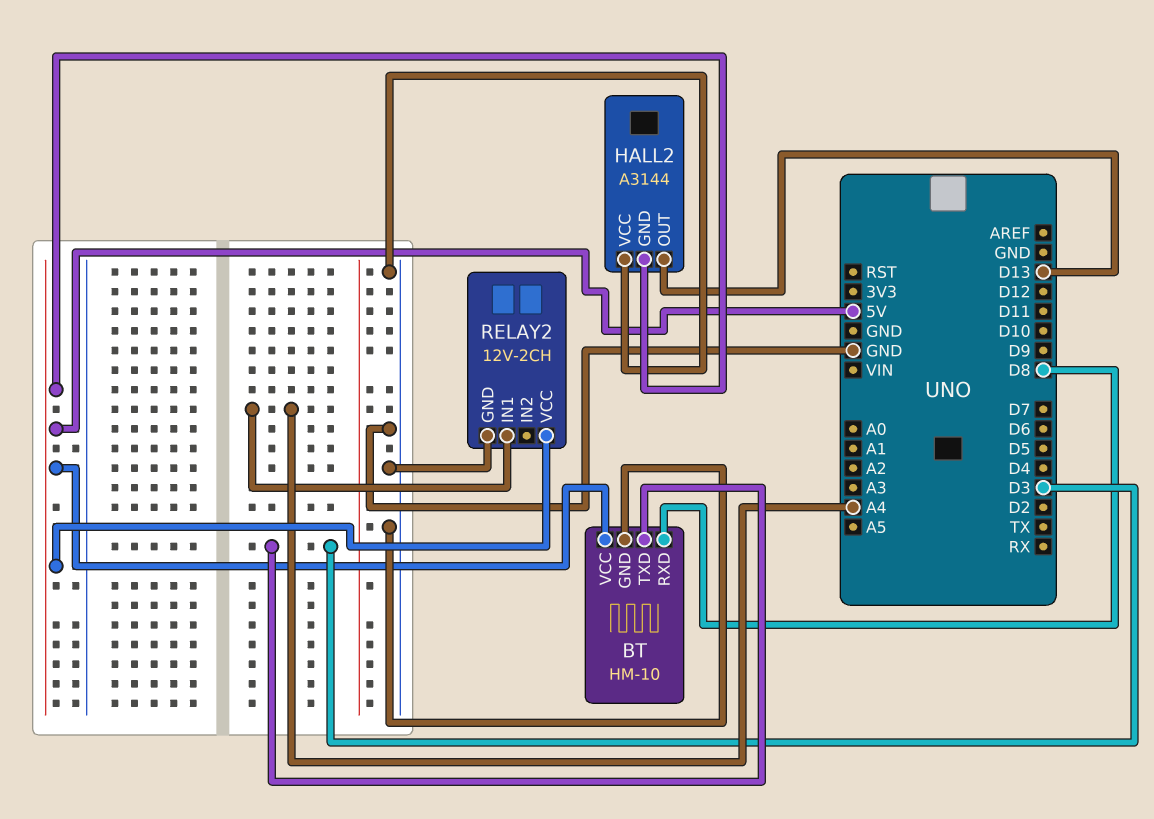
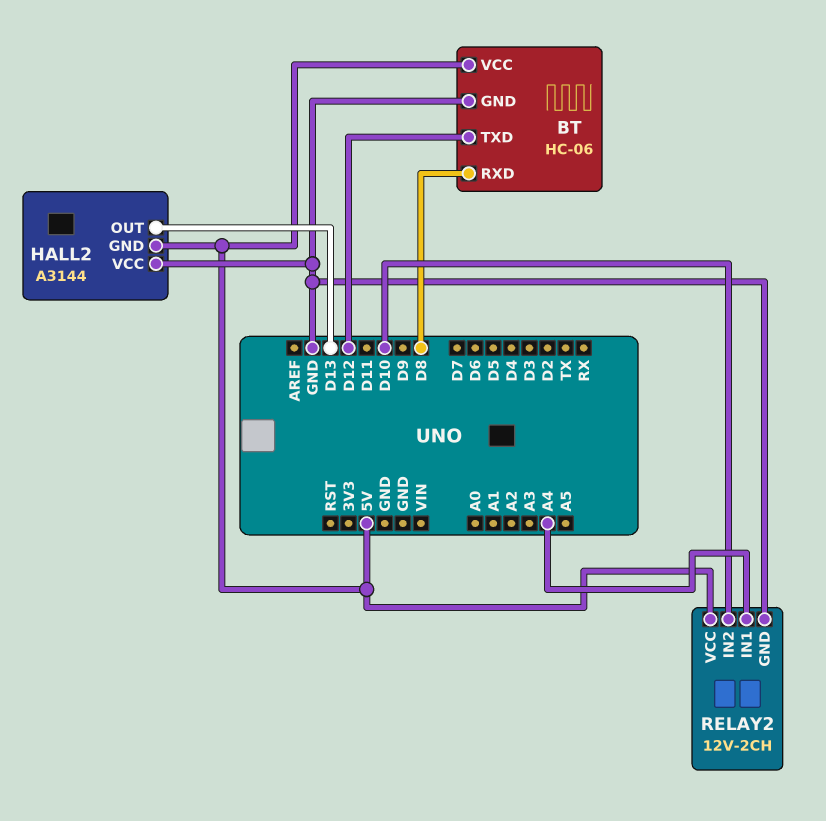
BT: HM-10 -> HC-06
BT pin TXD: D3 -> D12
RELAY2 pin IN2: none -> D10

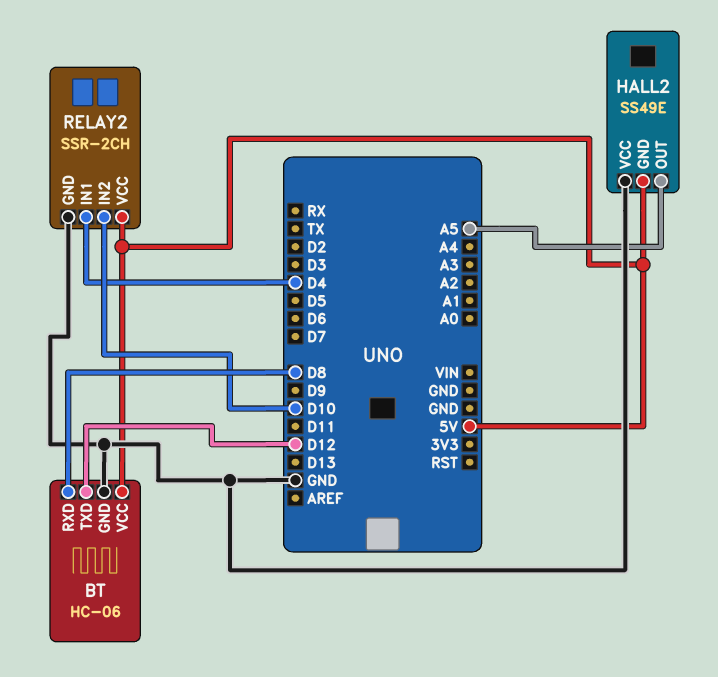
HALL2: A3144 -> SS49E
HALL2 pin OUT: D13 -> A5
RELAY2: 12V-2CH -> SSR-2CH
RELAY2 pin IN1: A4 -> D4

